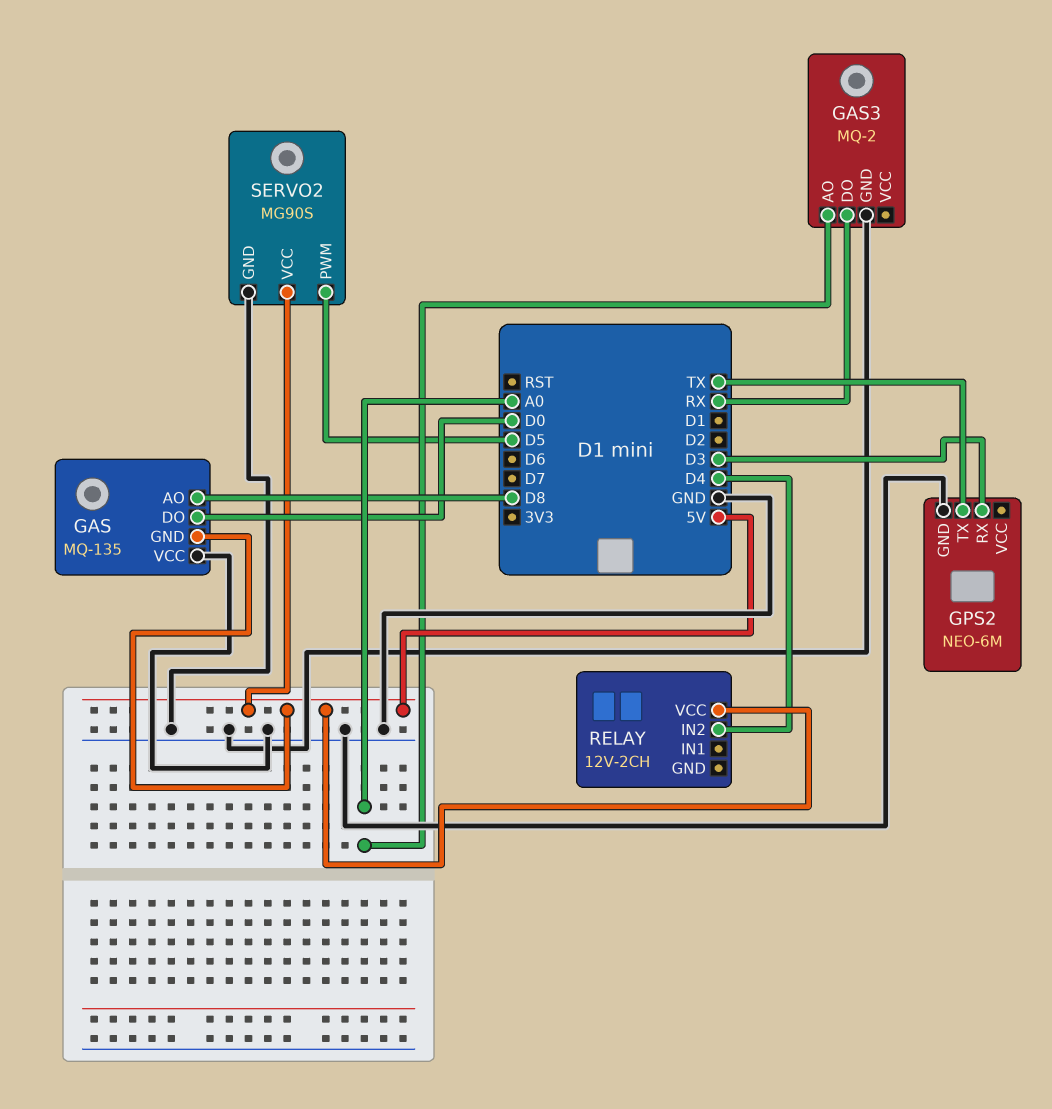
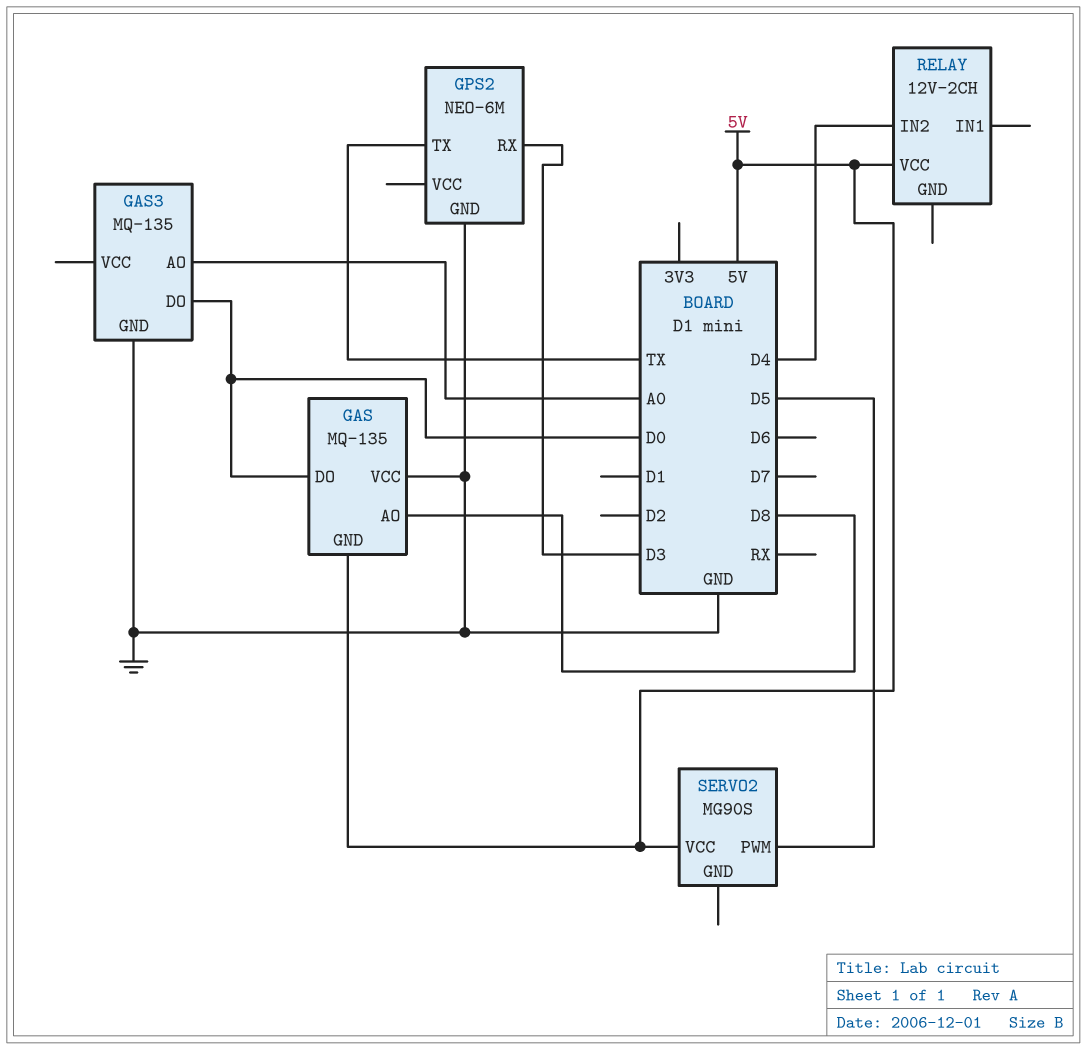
GAS3: MQ-2 -> MQ-135
GAS3 pin DO: RX -> D0
SERVO2 pin GND: GND -> none

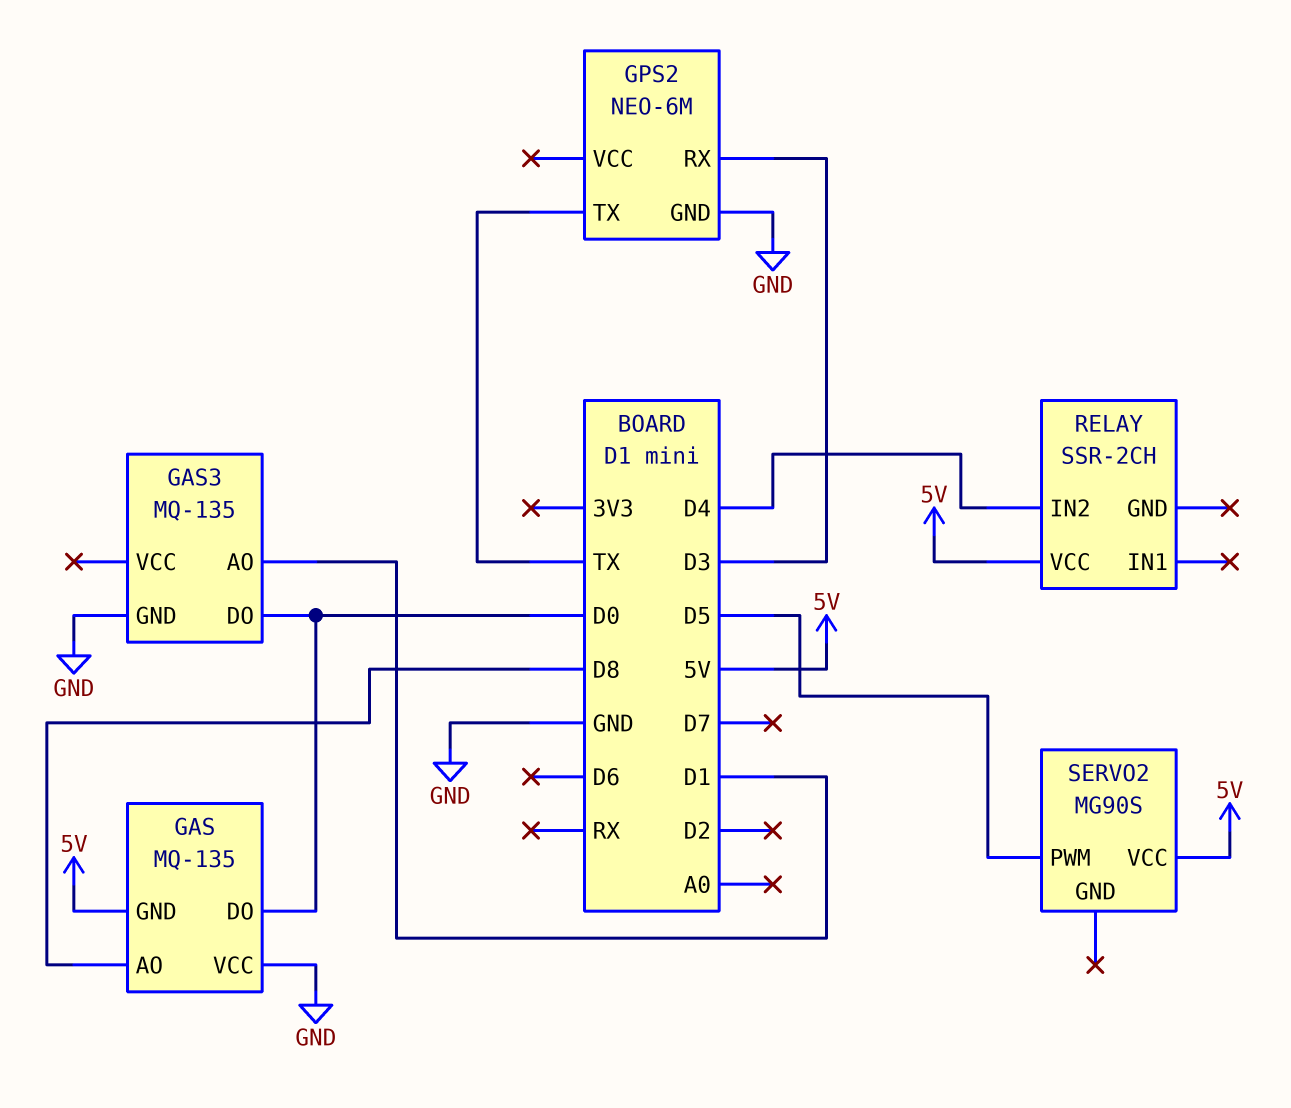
GAS3 pin AO: A0 -> D1
RELAY: 12V-2CH -> SSR-2CH

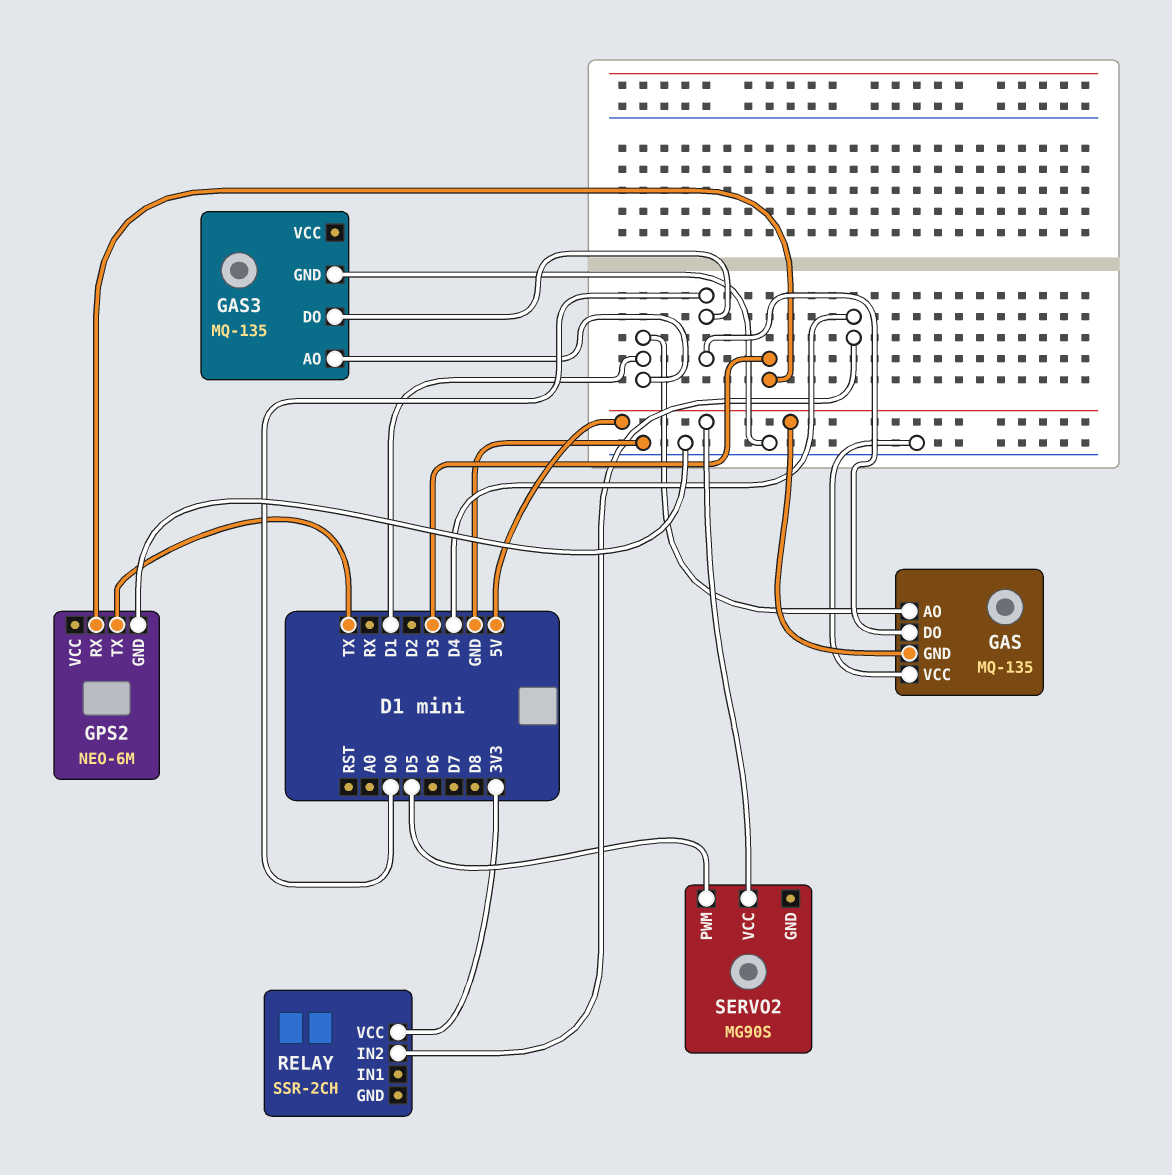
GAS pin AO: D8 -> D1
RELAY pin VCC: 5V -> 3V3

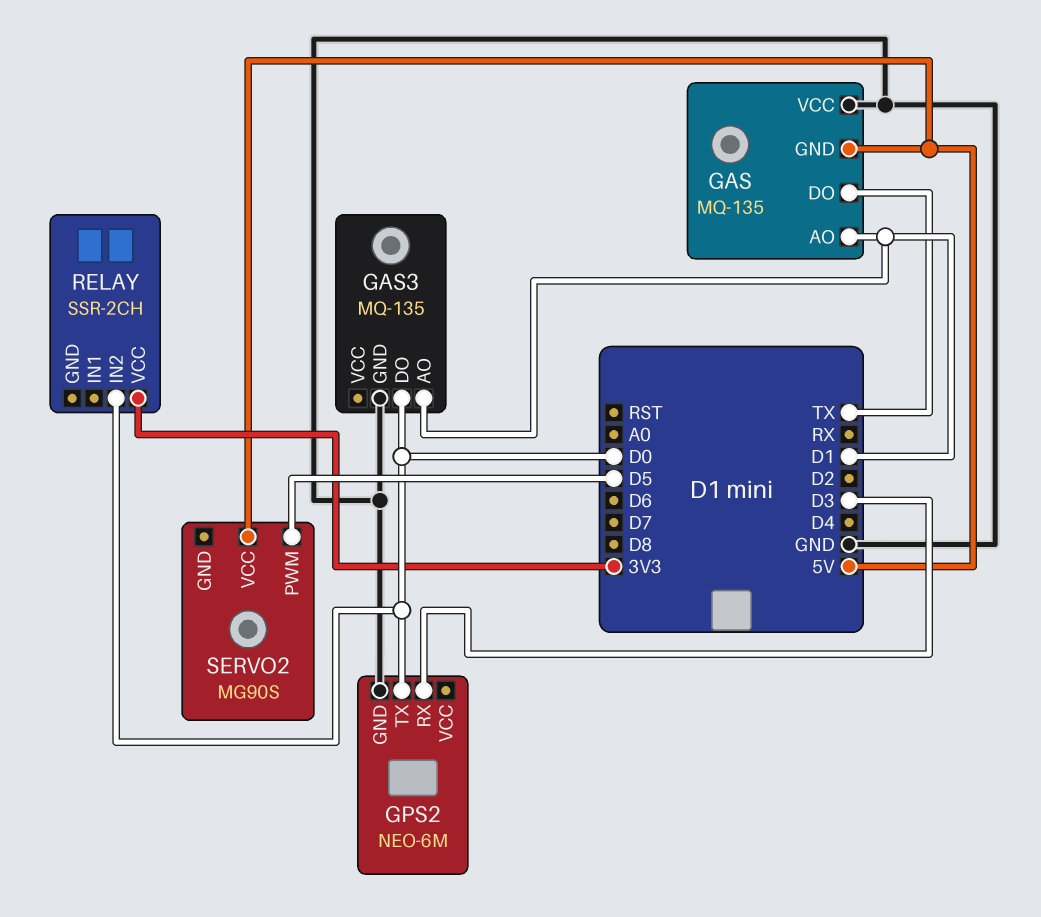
GAS pin DO: D0 -> TX
GPS2 pin TX: TX -> D0
RELAY pin IN2: D4 -> D0

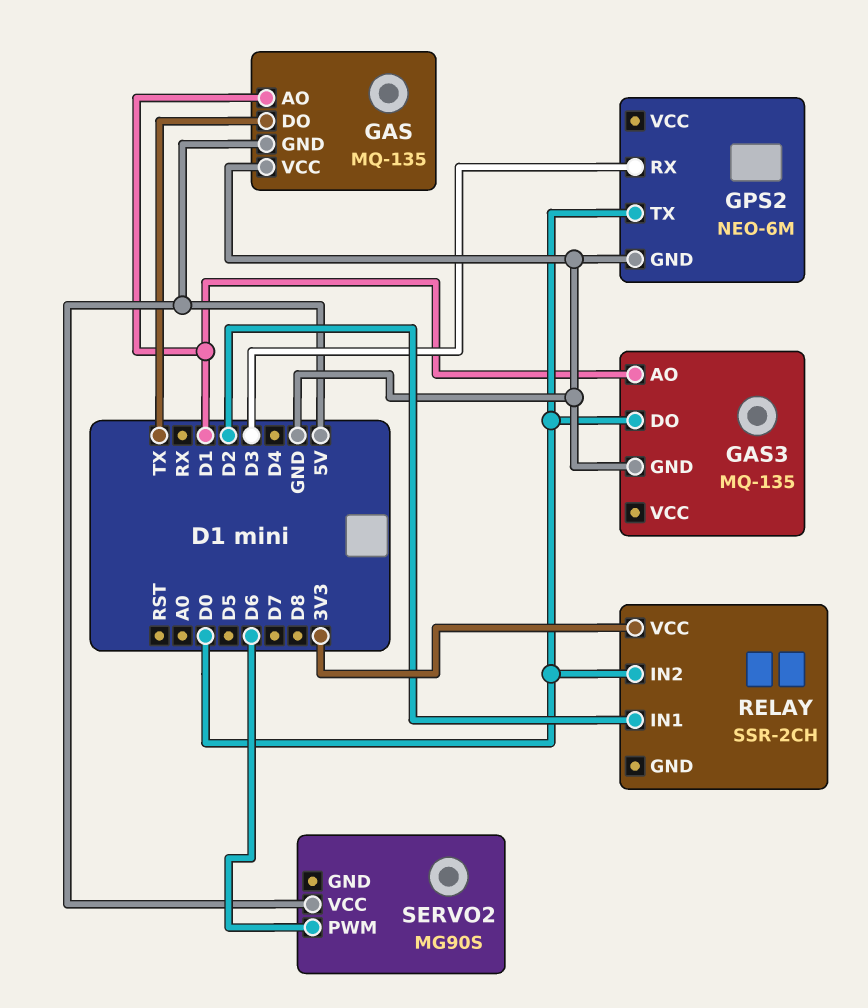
RELAY pin IN1: none -> D2
SERVO2 pin PWM: D5 -> D6

